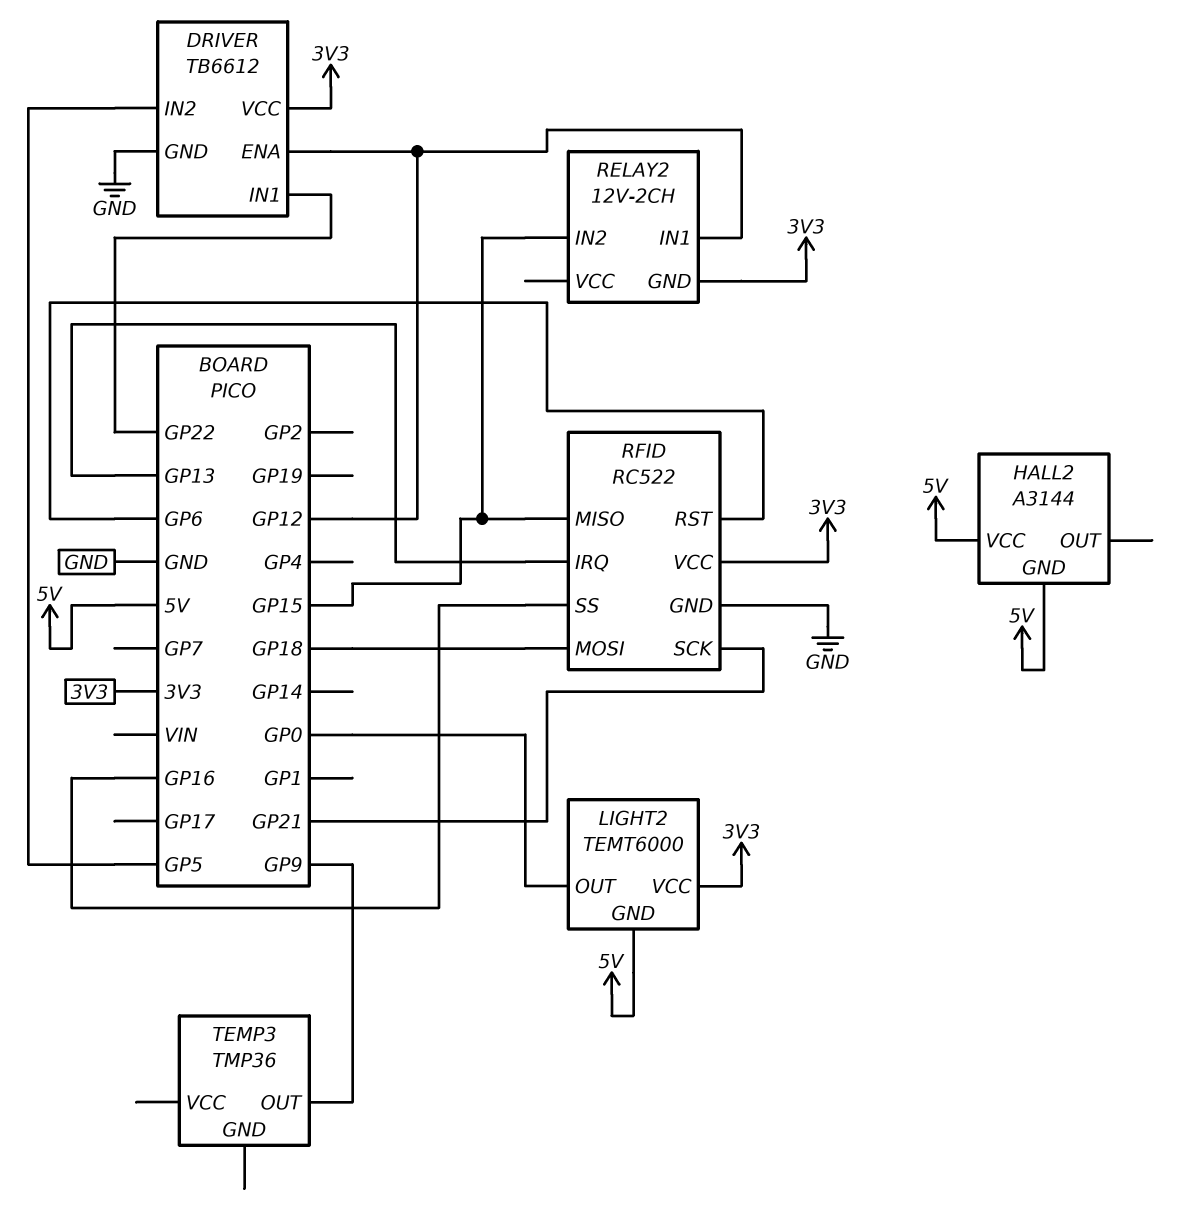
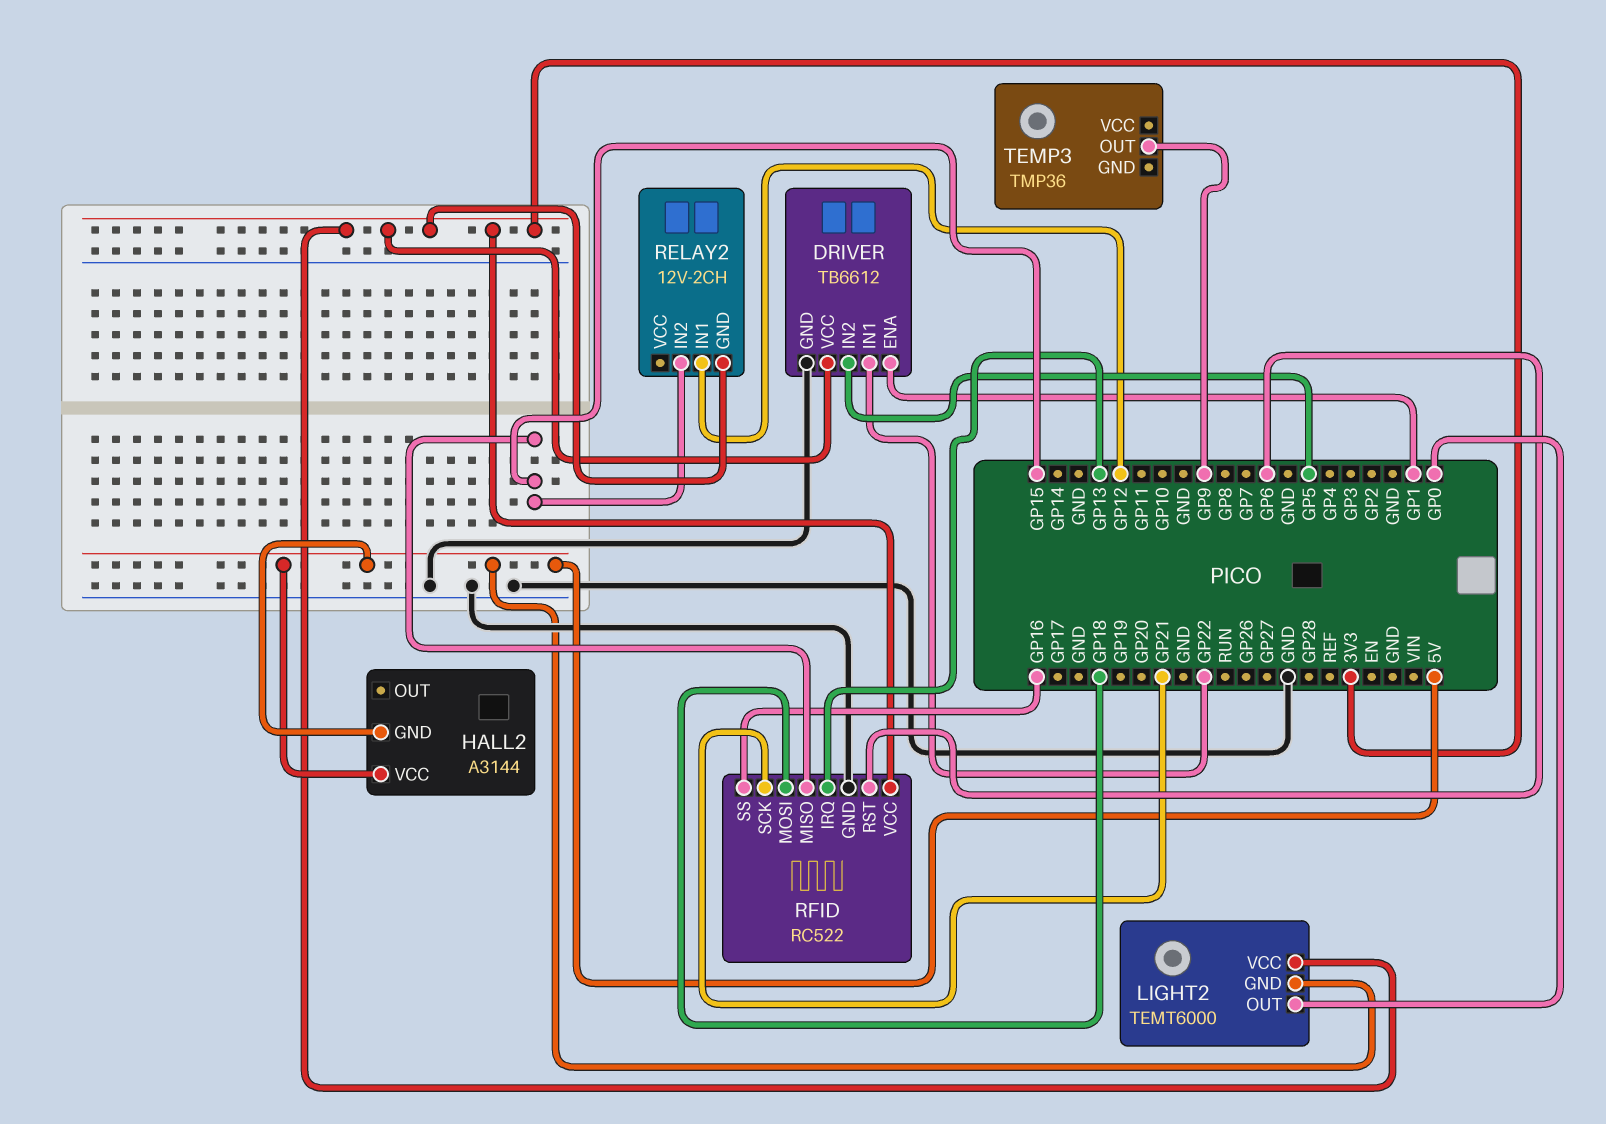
DRIVER pin ENA: GP12 -> GP1

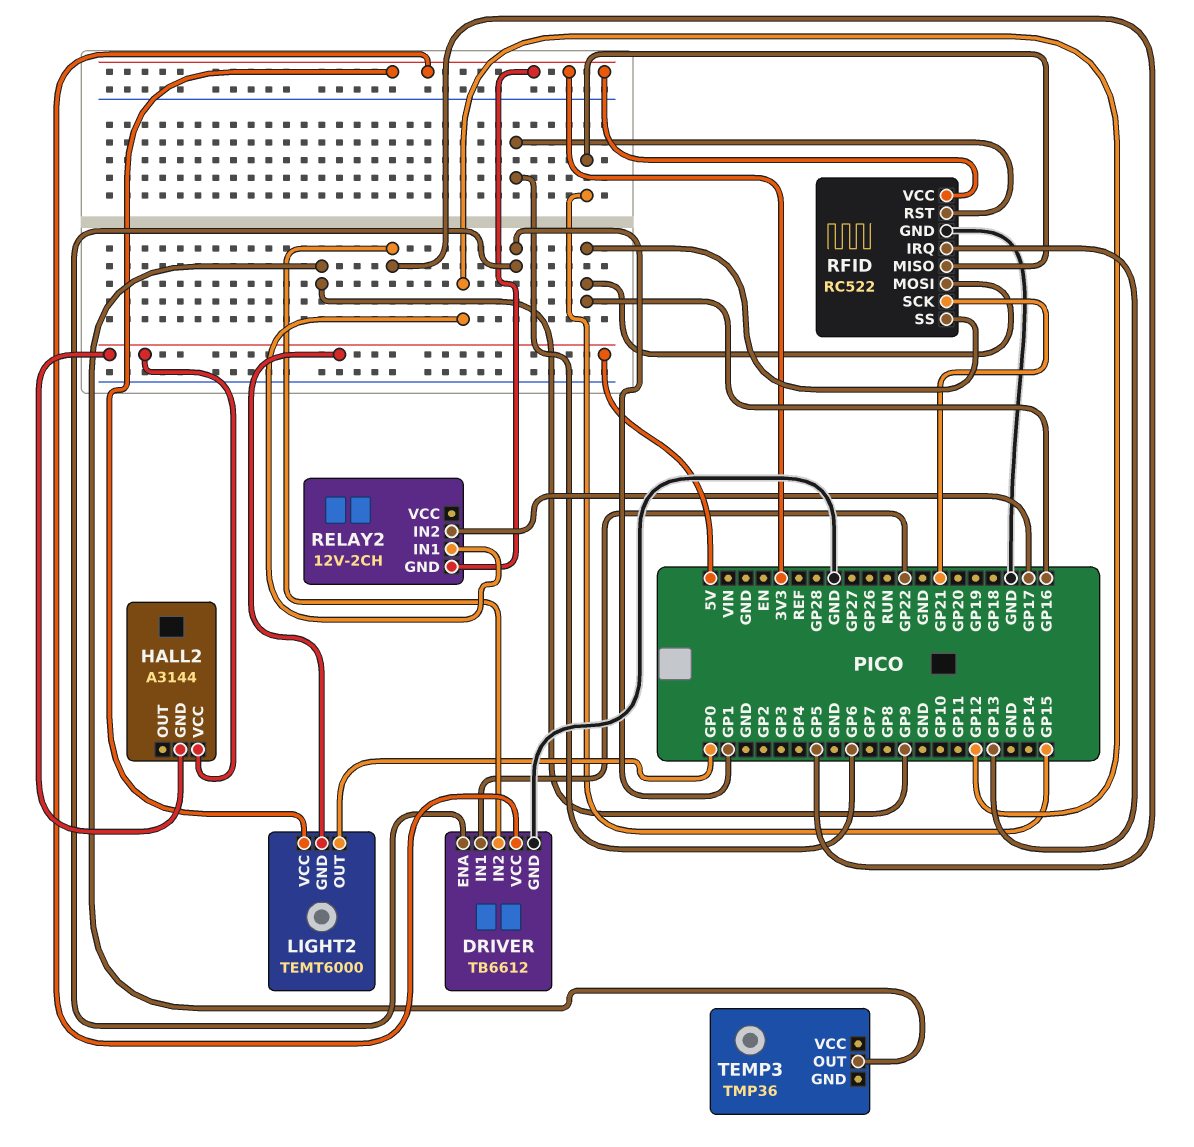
RELAY2 pin IN2: GP15 -> GP17
RFID pin MOSI: GP18 -> GP16

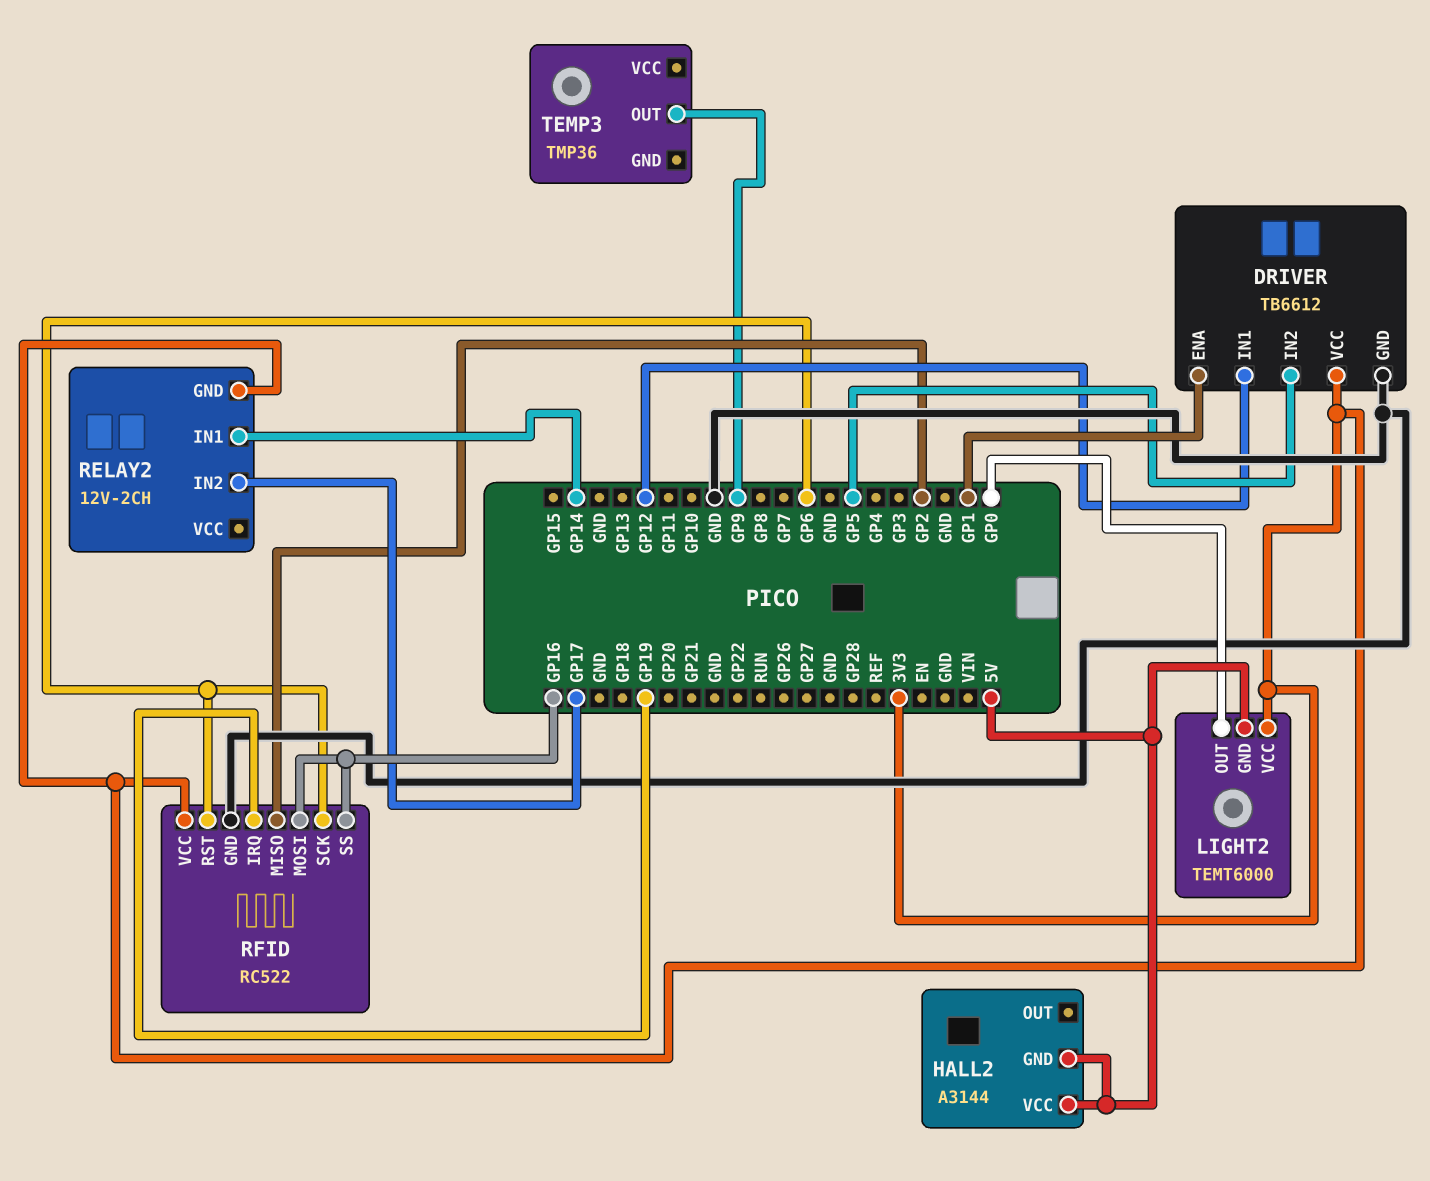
DRIVER pin IN1: GP22 -> GP12
RELAY2 pin IN1: GP12 -> GP14
RFID pin IRQ: GP13 -> GP19
RFID pin MISO: GP15 -> GP2
RFID pin SCK: GP21 -> GP6

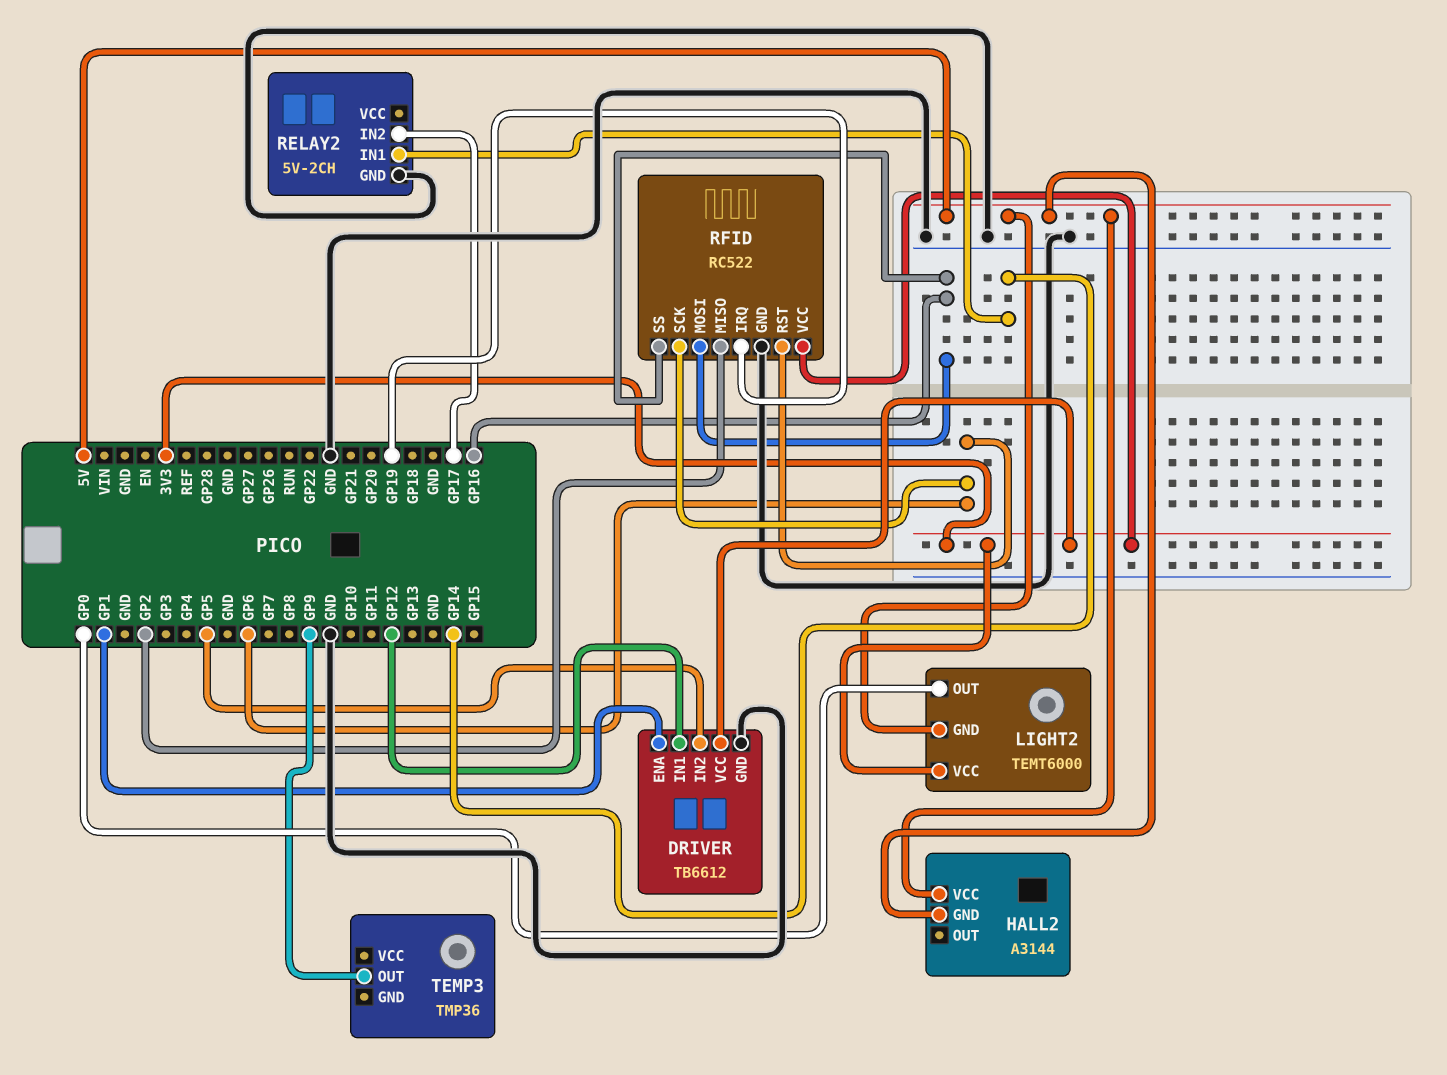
RELAY2: 12V-2CH -> 5V-2CH
RELAY2 pin GND: 3V3 -> GND

